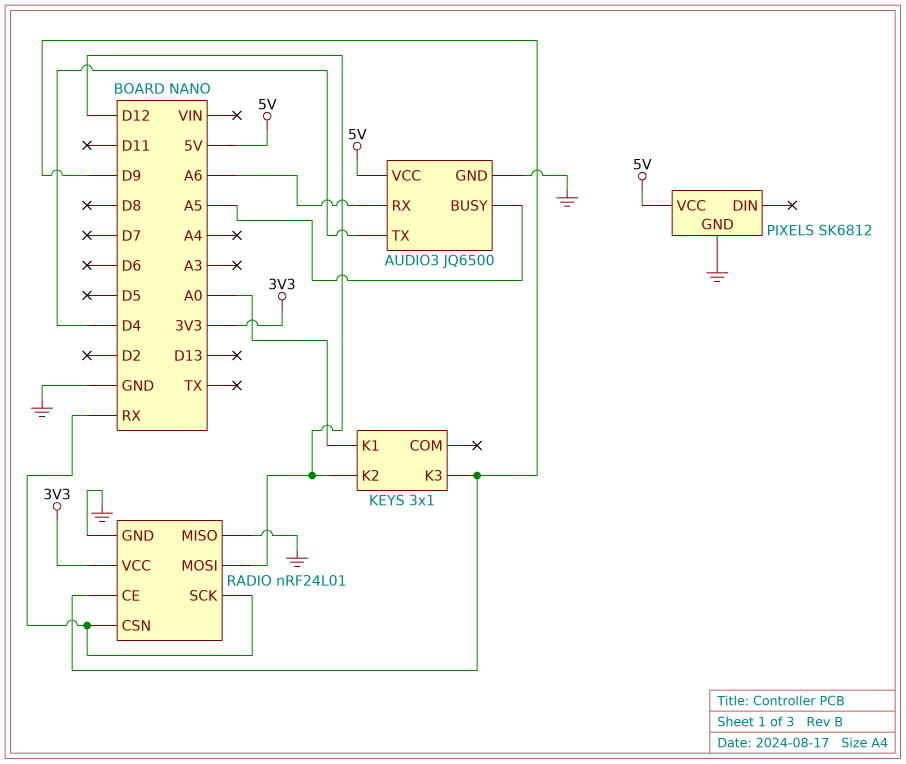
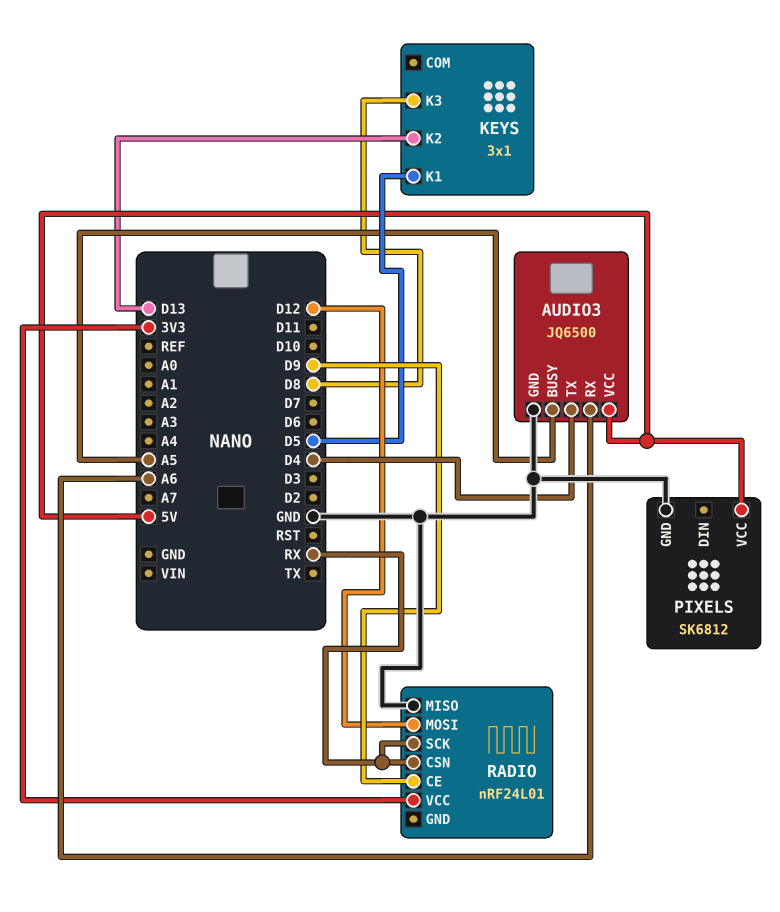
KEYS pin K1: A0 -> D5
KEYS pin K2: D12 -> D13
KEYS pin K3: D9 -> D8
RADIO pin GND: GND -> none

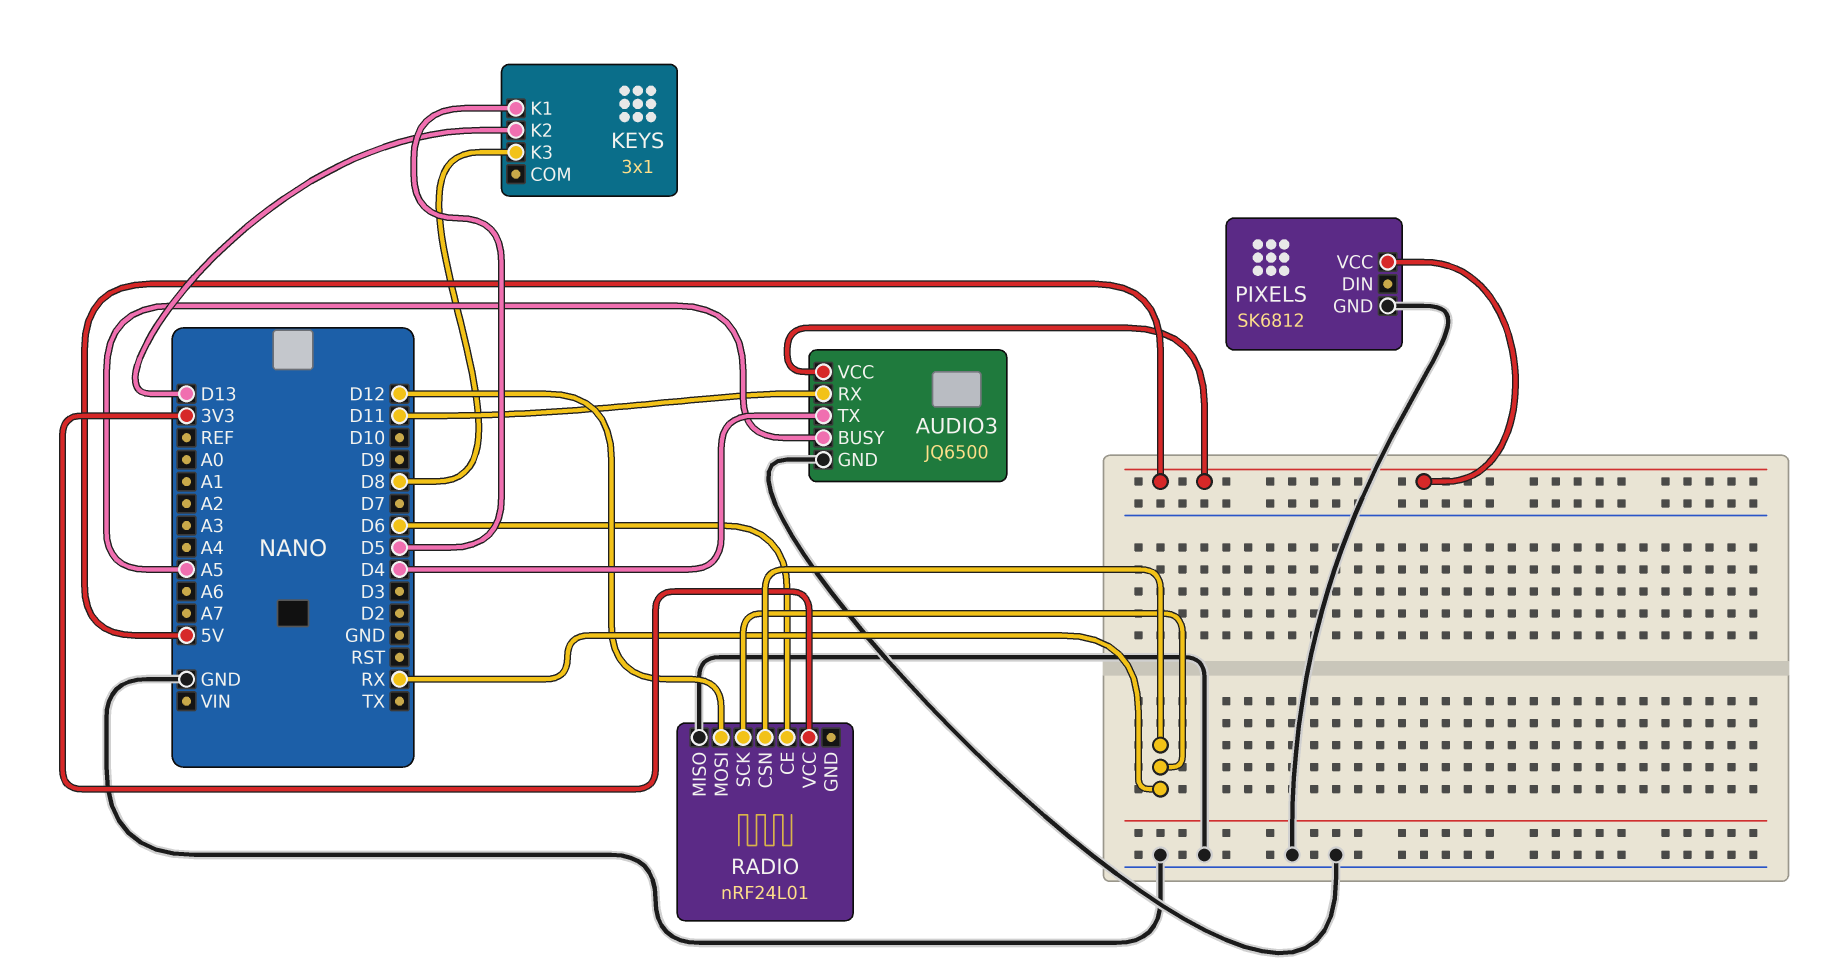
AUDIO3 pin RX: A6 -> D11
RADIO pin CE: D9 -> D6

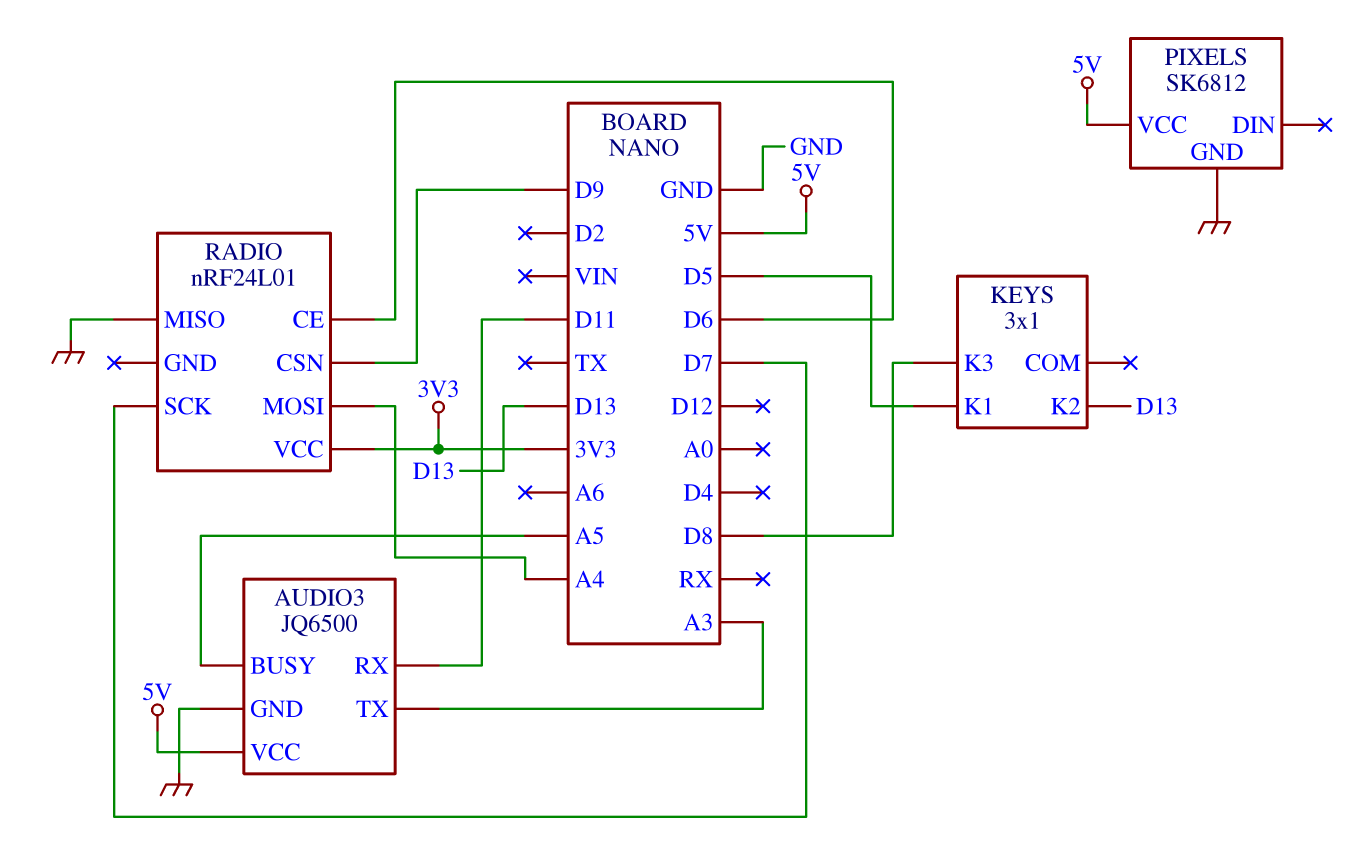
AUDIO3 pin TX: D4 -> A3
RADIO pin CSN: RX -> D9
RADIO pin MOSI: D12 -> A4
RADIO pin SCK: RX -> D7

